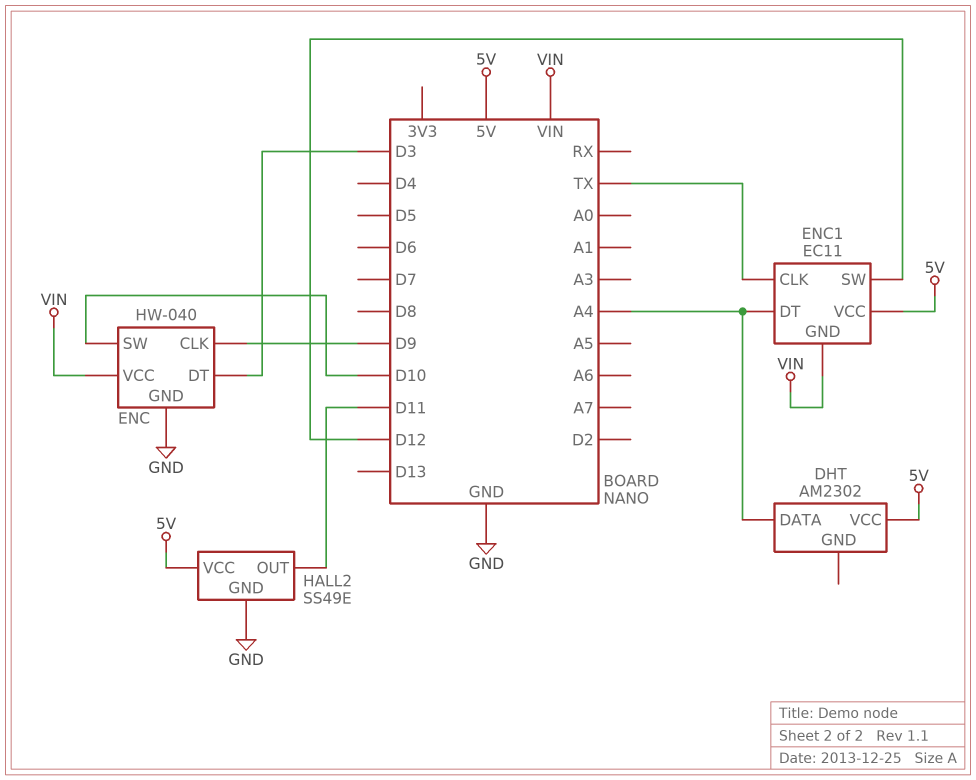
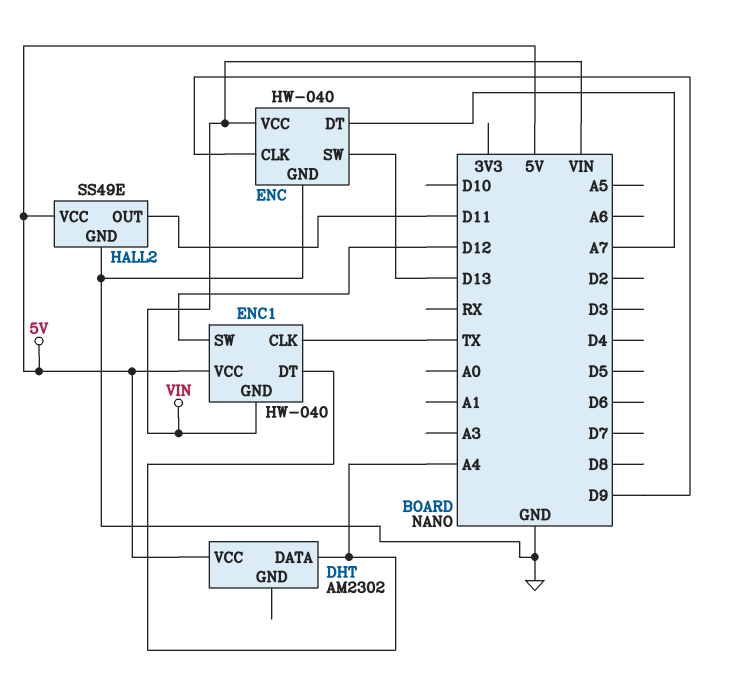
ENC pin DT: D3 -> A7
ENC pin SW: D10 -> D13
ENC1: EC11 -> HW-040

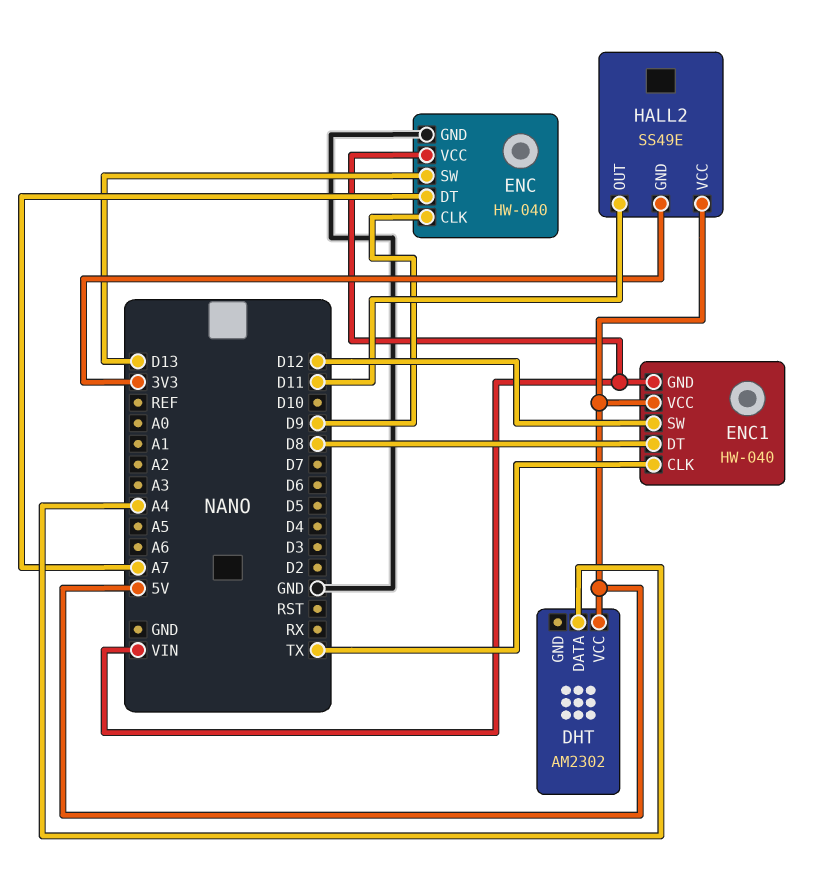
ENC1 pin DT: A4 -> D8
HALL2 pin GND: GND -> 3V3

